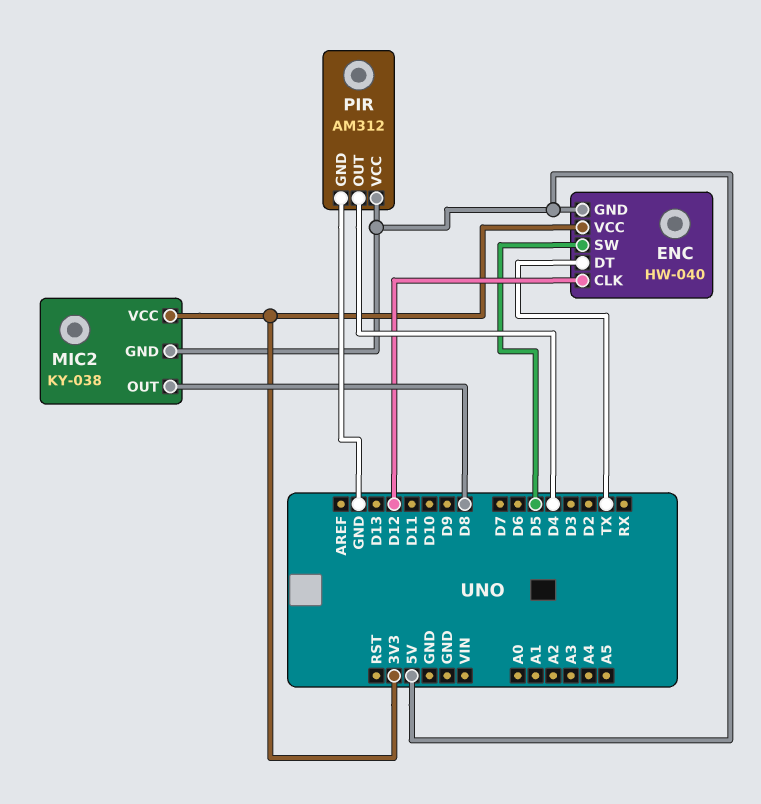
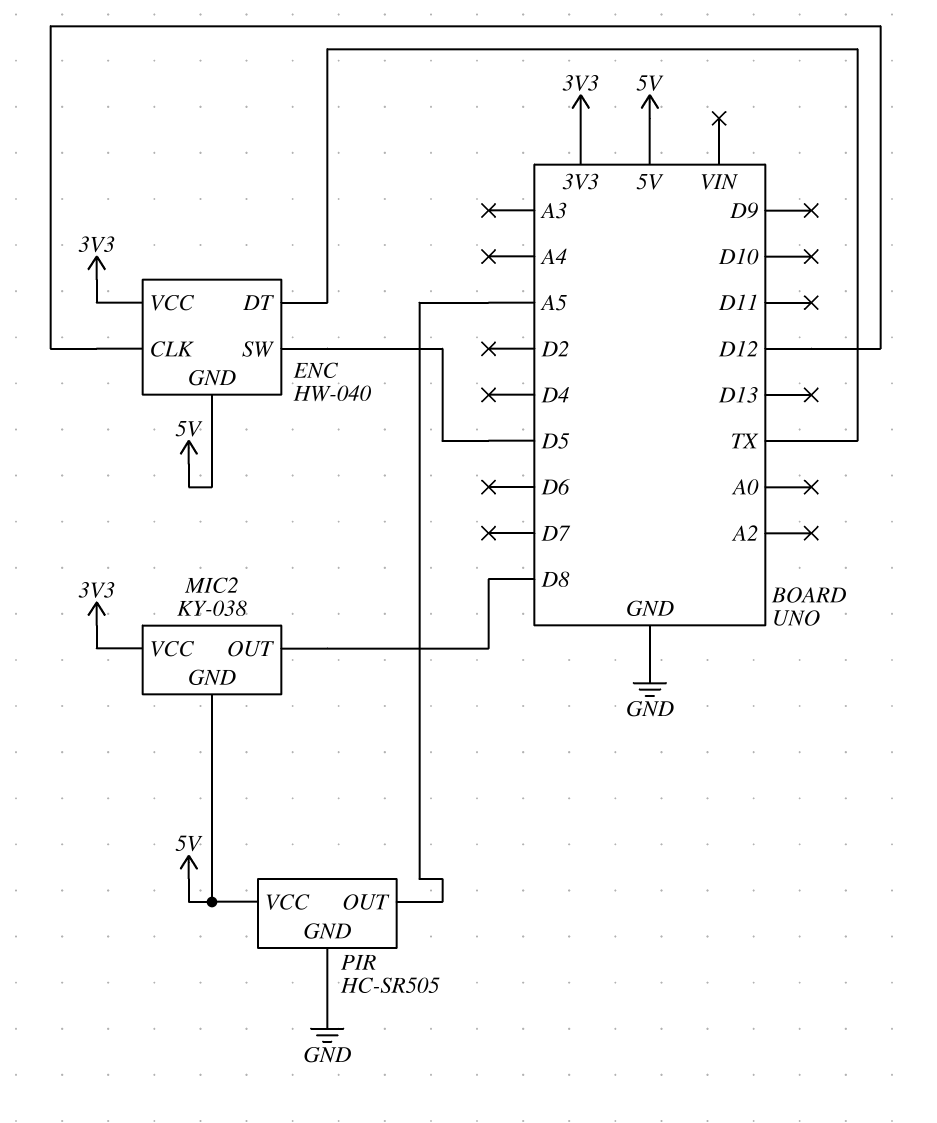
PIR: AM312 -> HC-SR505
PIR pin OUT: D4 -> A5

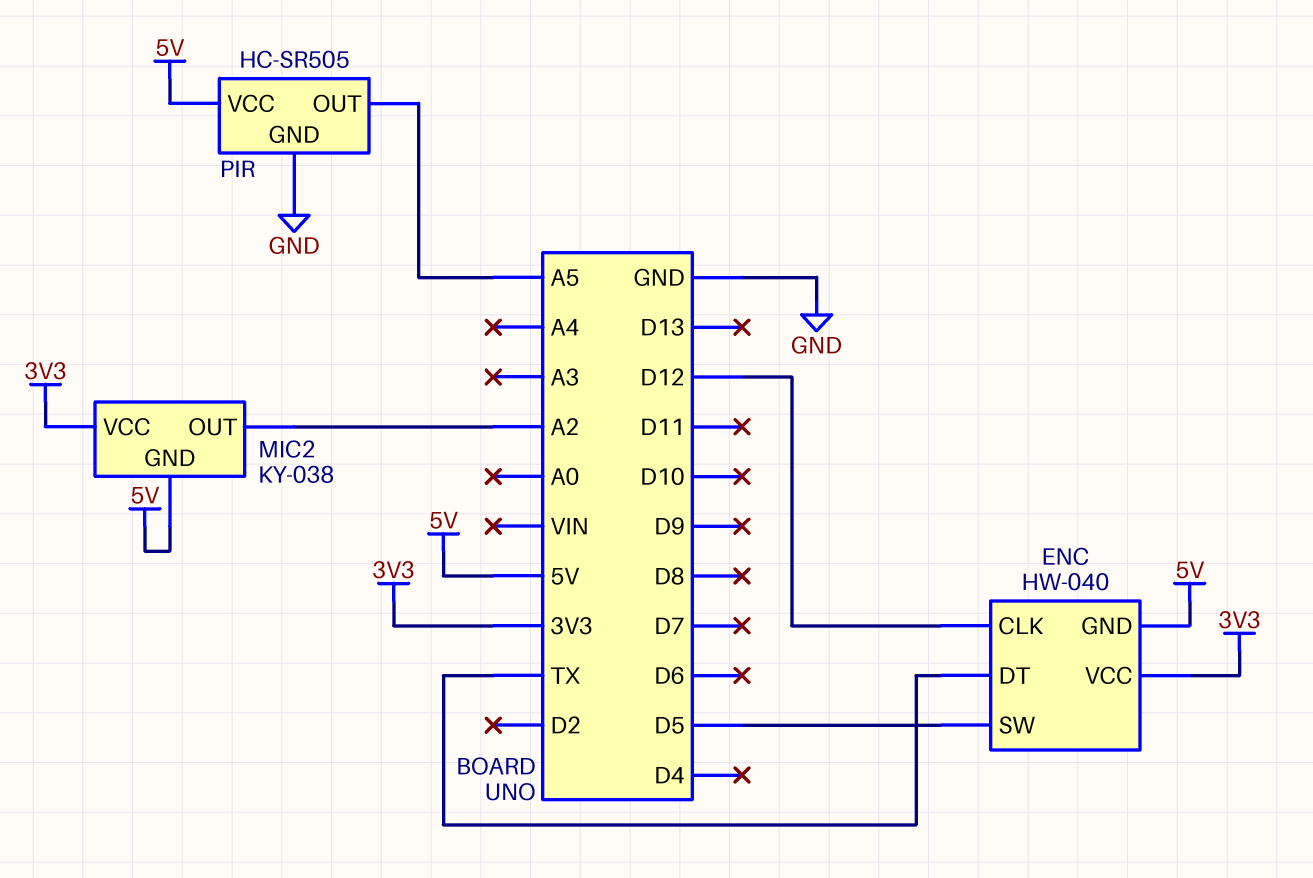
MIC2 pin OUT: D8 -> A2

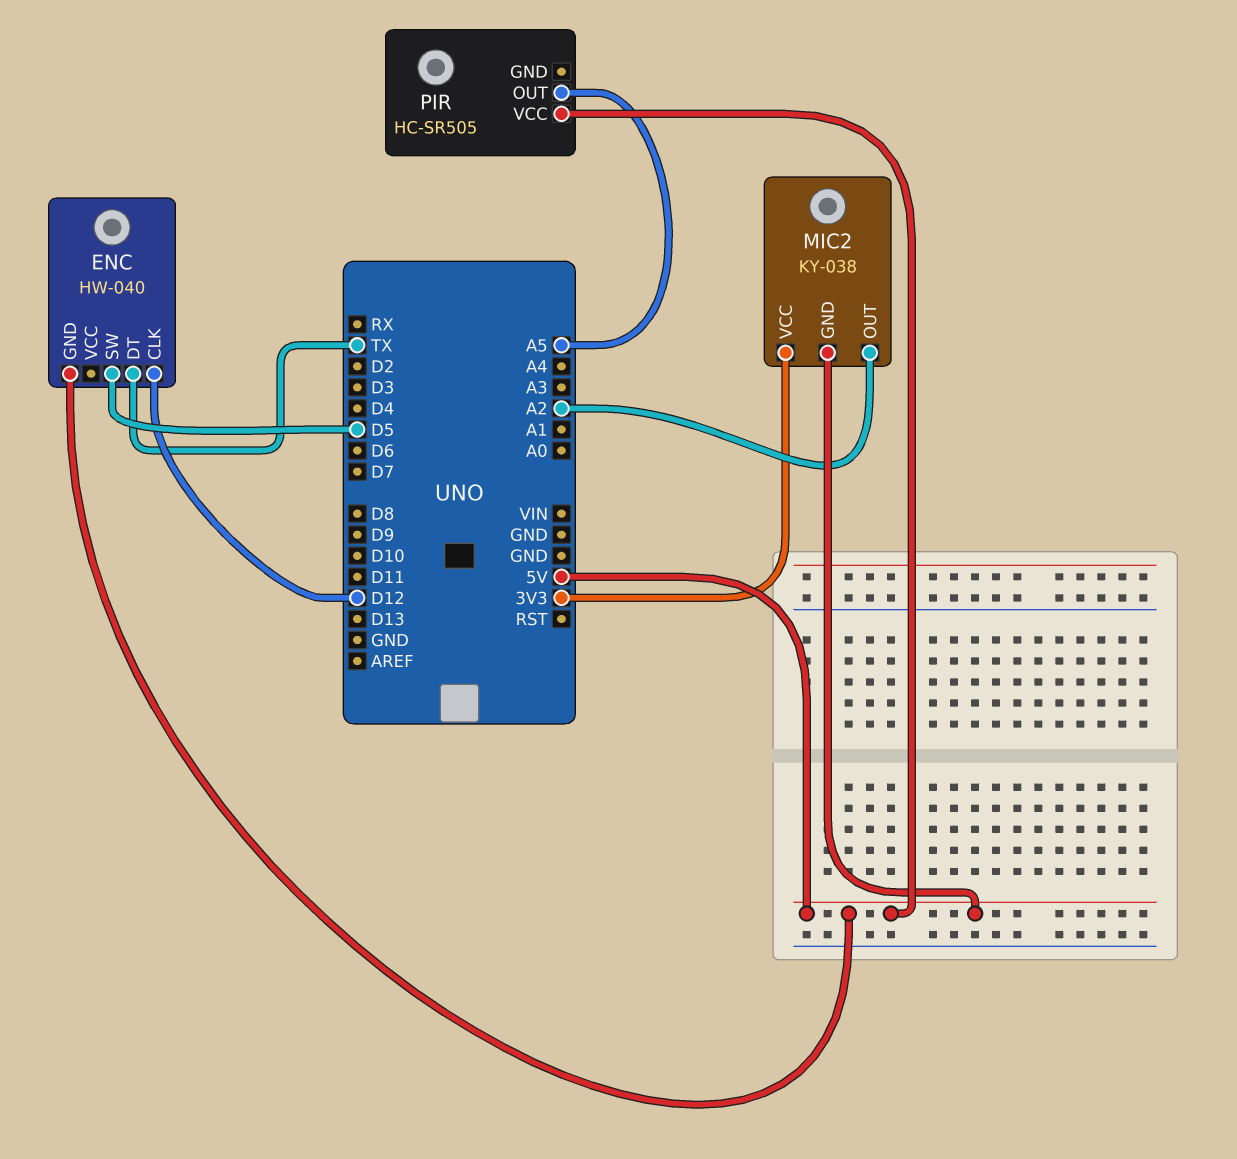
ENC pin VCC: 3V3 -> none
PIR pin GND: GND -> none

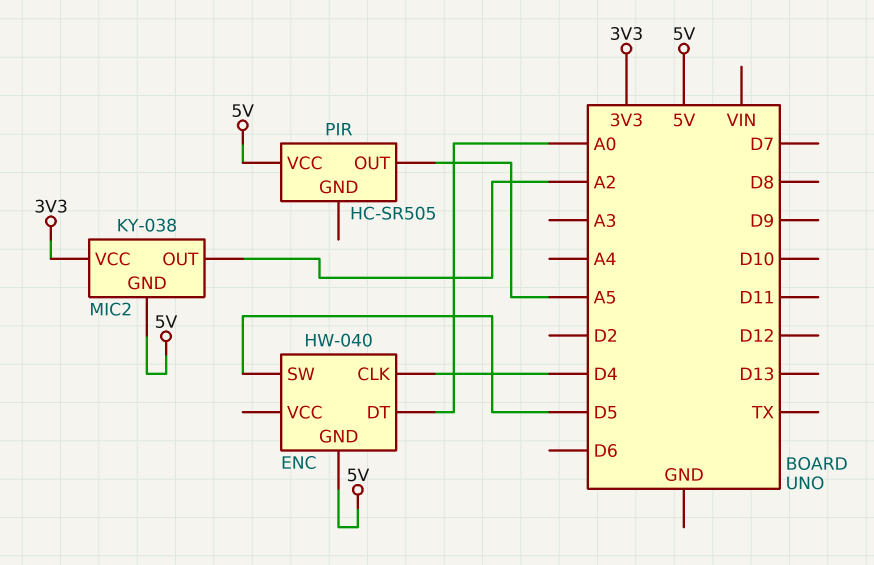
ENC pin CLK: D12 -> D4
ENC pin DT: TX -> A0

